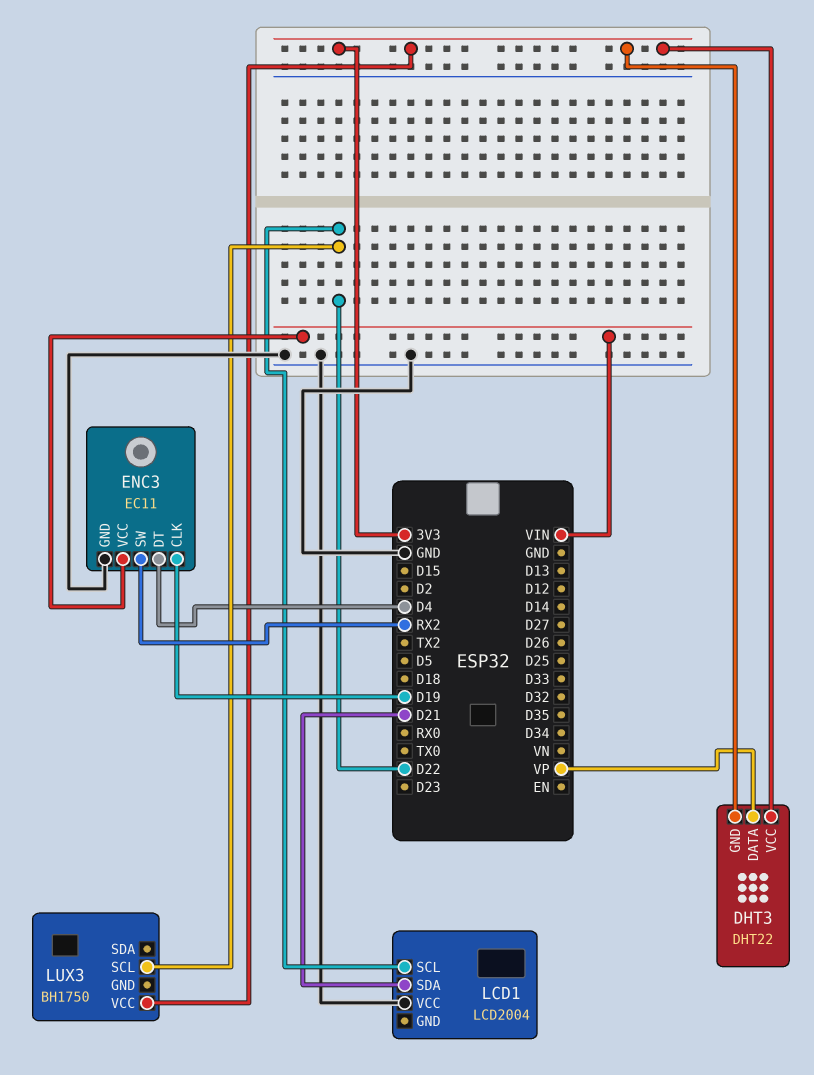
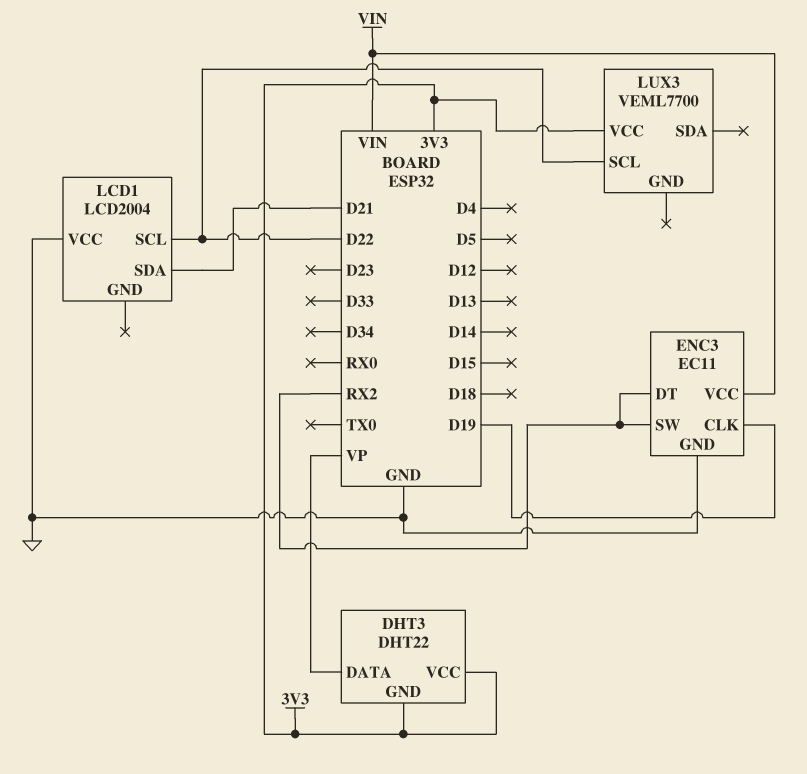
ENC3 pin DT: D4 -> RX2
LUX3: BH1750 -> VEML7700

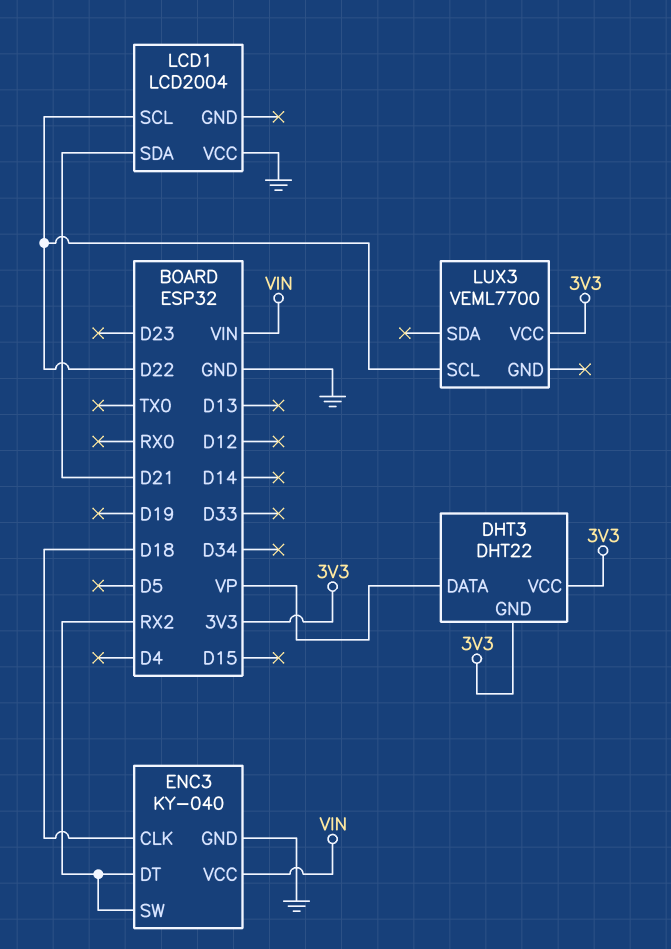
ENC3: EC11 -> KY-040
ENC3 pin CLK: D19 -> D18

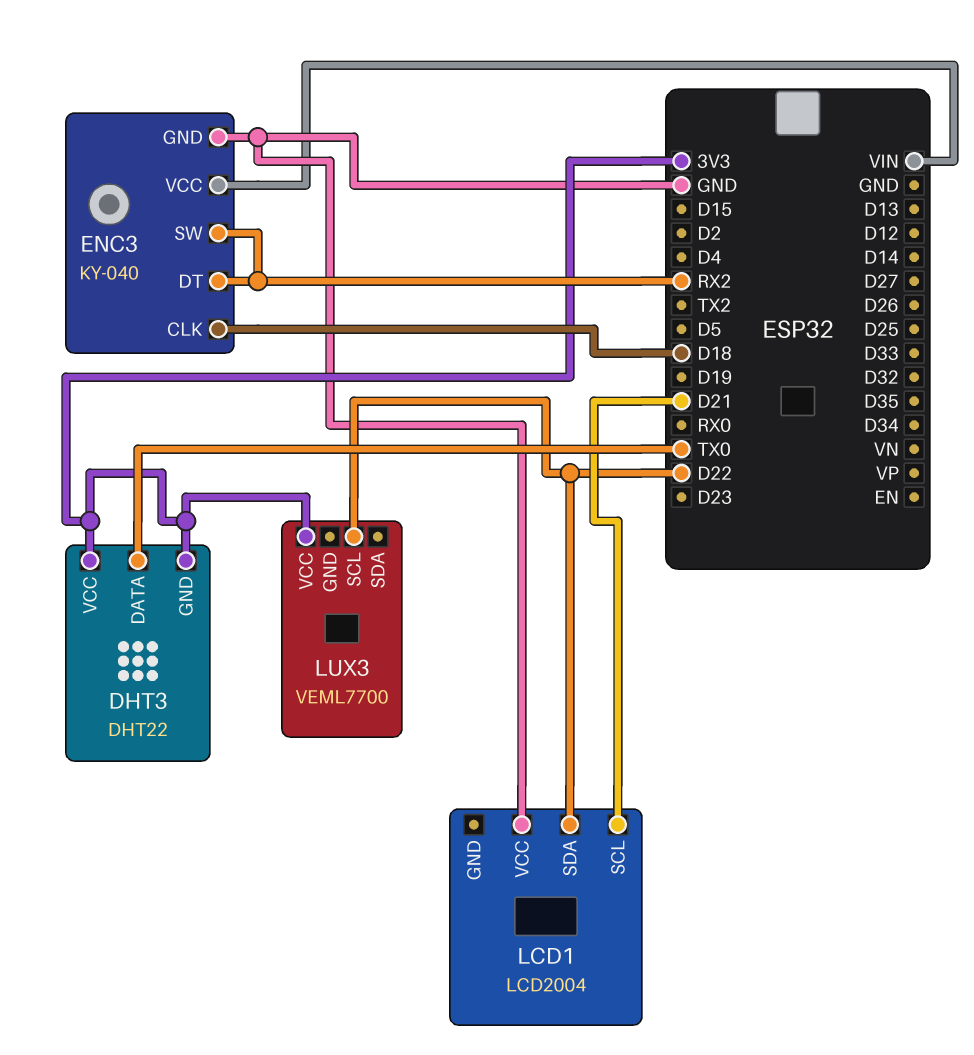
DHT3 pin DATA: VP -> TX0
LCD1 pin SCL: D22 -> D21
LCD1 pin SDA: D21 -> D22

